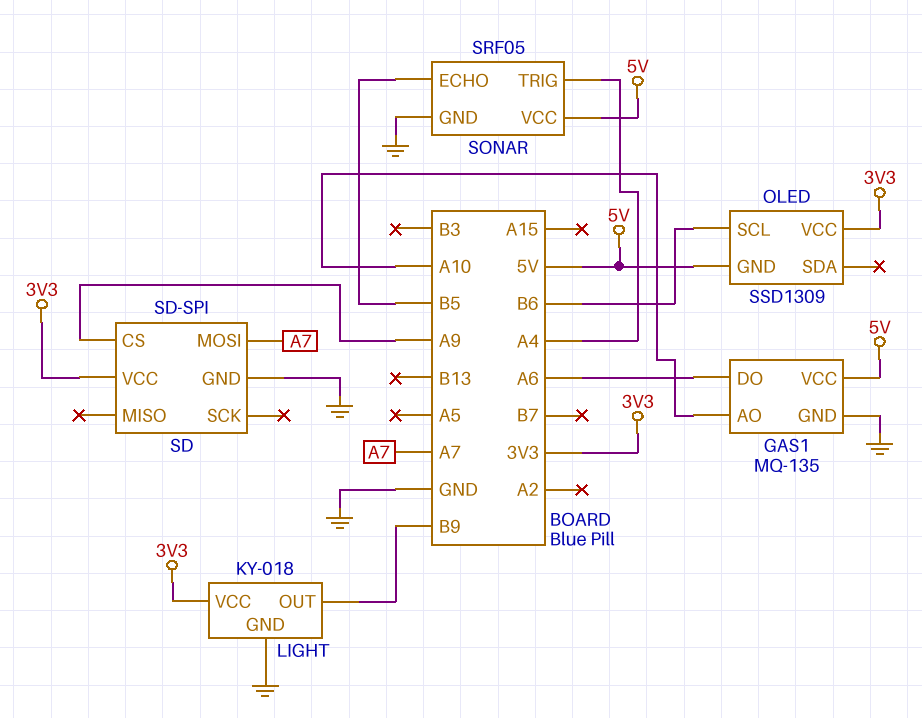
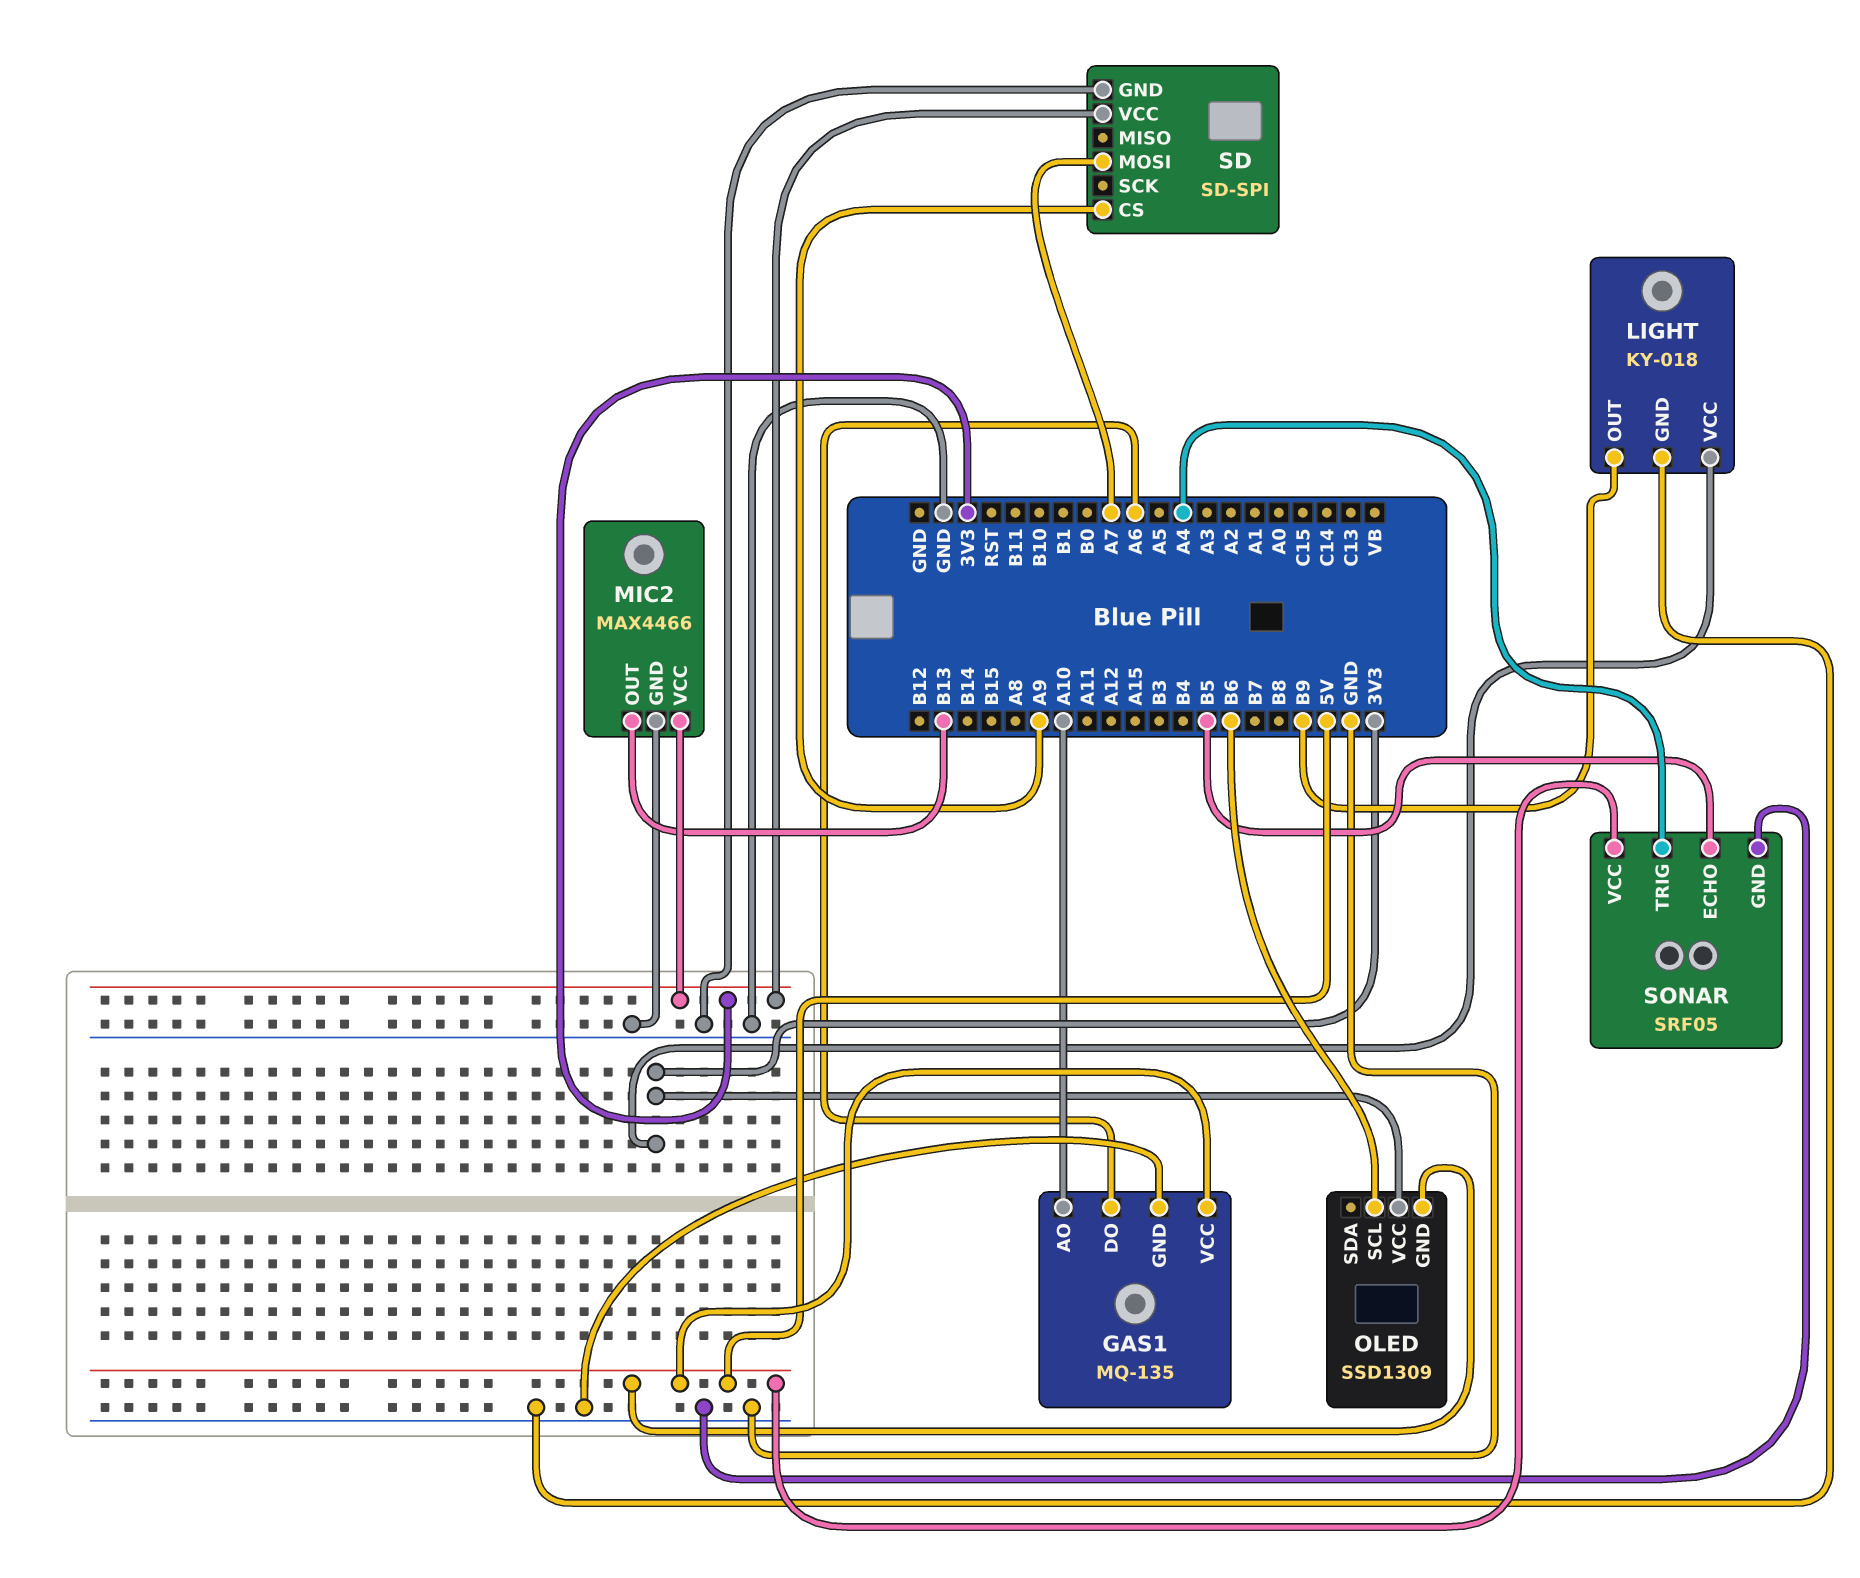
MIC2: none -> MAX4466
MIC2 pin GND: none -> GND
MIC2 pin OUT: none -> B13
MIC2 pin VCC: none -> 3V3

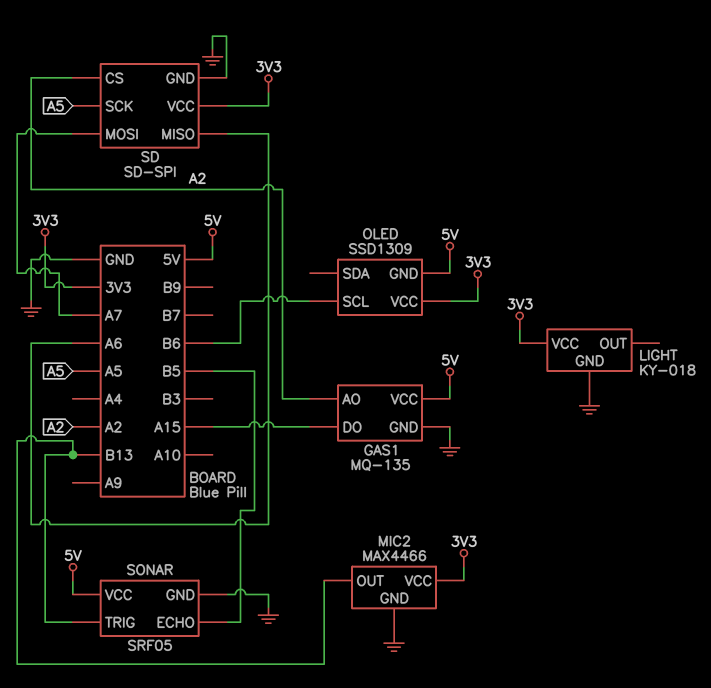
GAS1 pin AO: A10 -> A2
GAS1 pin DO: A6 -> A15
LIGHT pin OUT: B9 -> none
SD pin CS: A9 -> A2
SD pin MISO: none -> A6
SD pin SCK: none -> A5
SONAR pin TRIG: A4 -> B13

